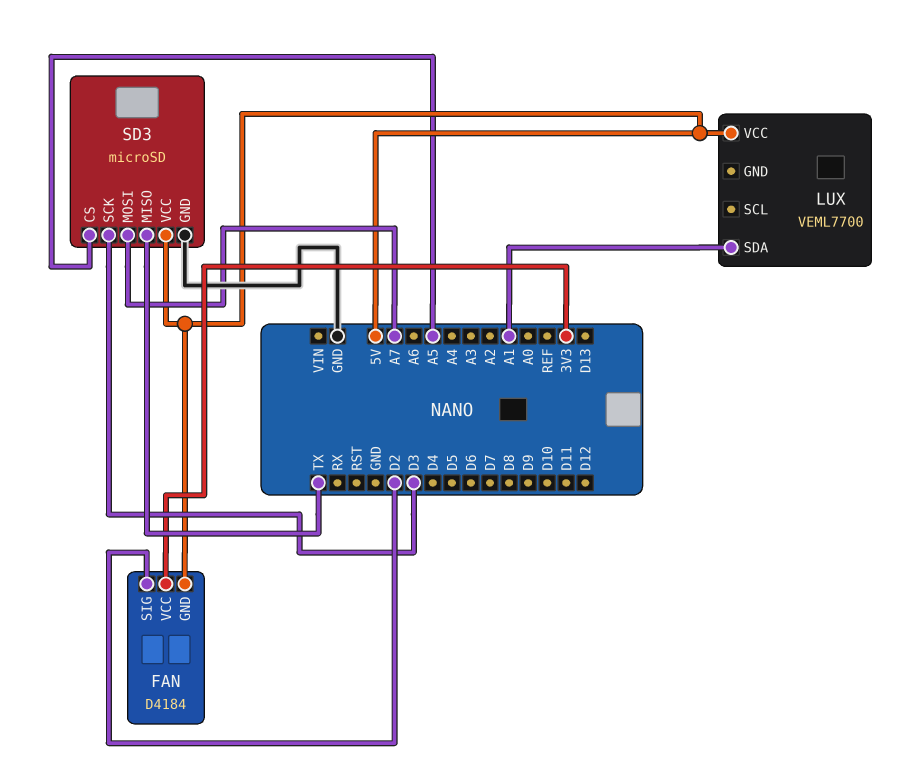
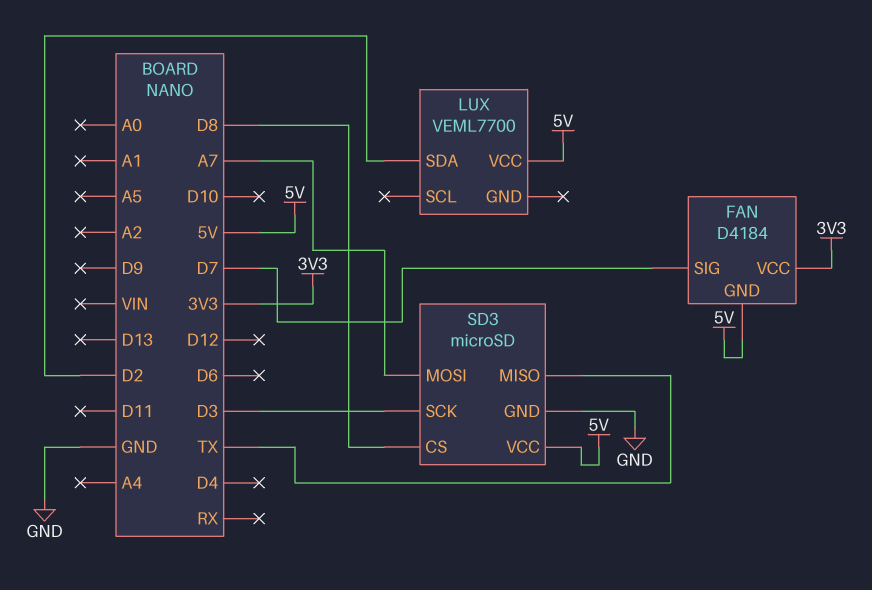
FAN pin SIG: D2 -> D7
LUX pin SDA: A1 -> D2
SD3 pin CS: A5 -> D8

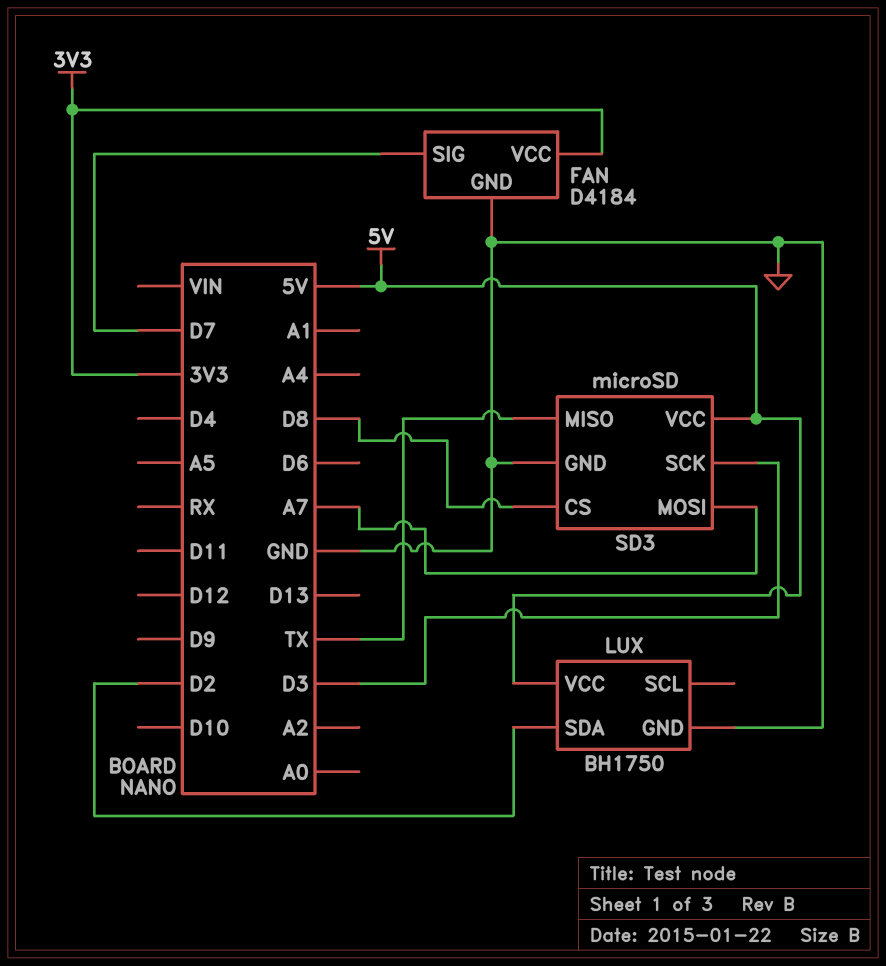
FAN pin GND: 5V -> GND
LUX: VEML7700 -> BH1750
LUX pin GND: none -> GND

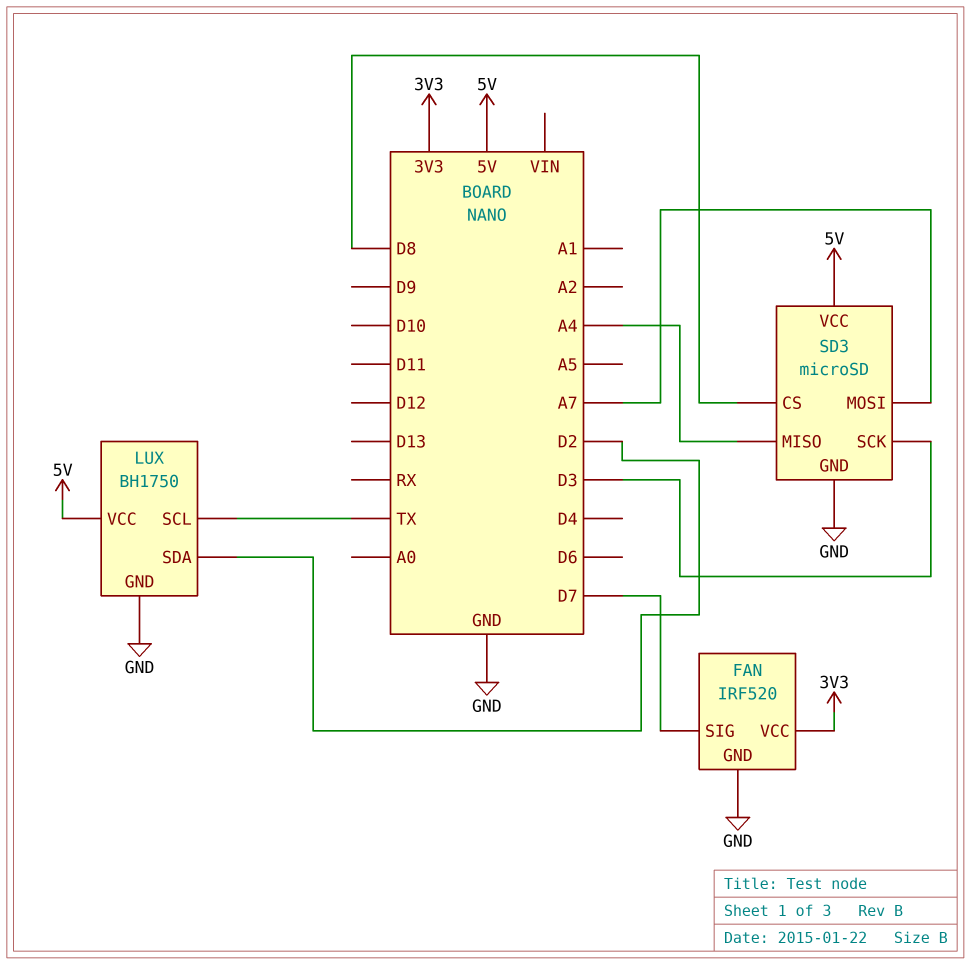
FAN: D4184 -> IRF520
LUX pin SCL: none -> TX
SD3 pin MISO: TX -> A4

